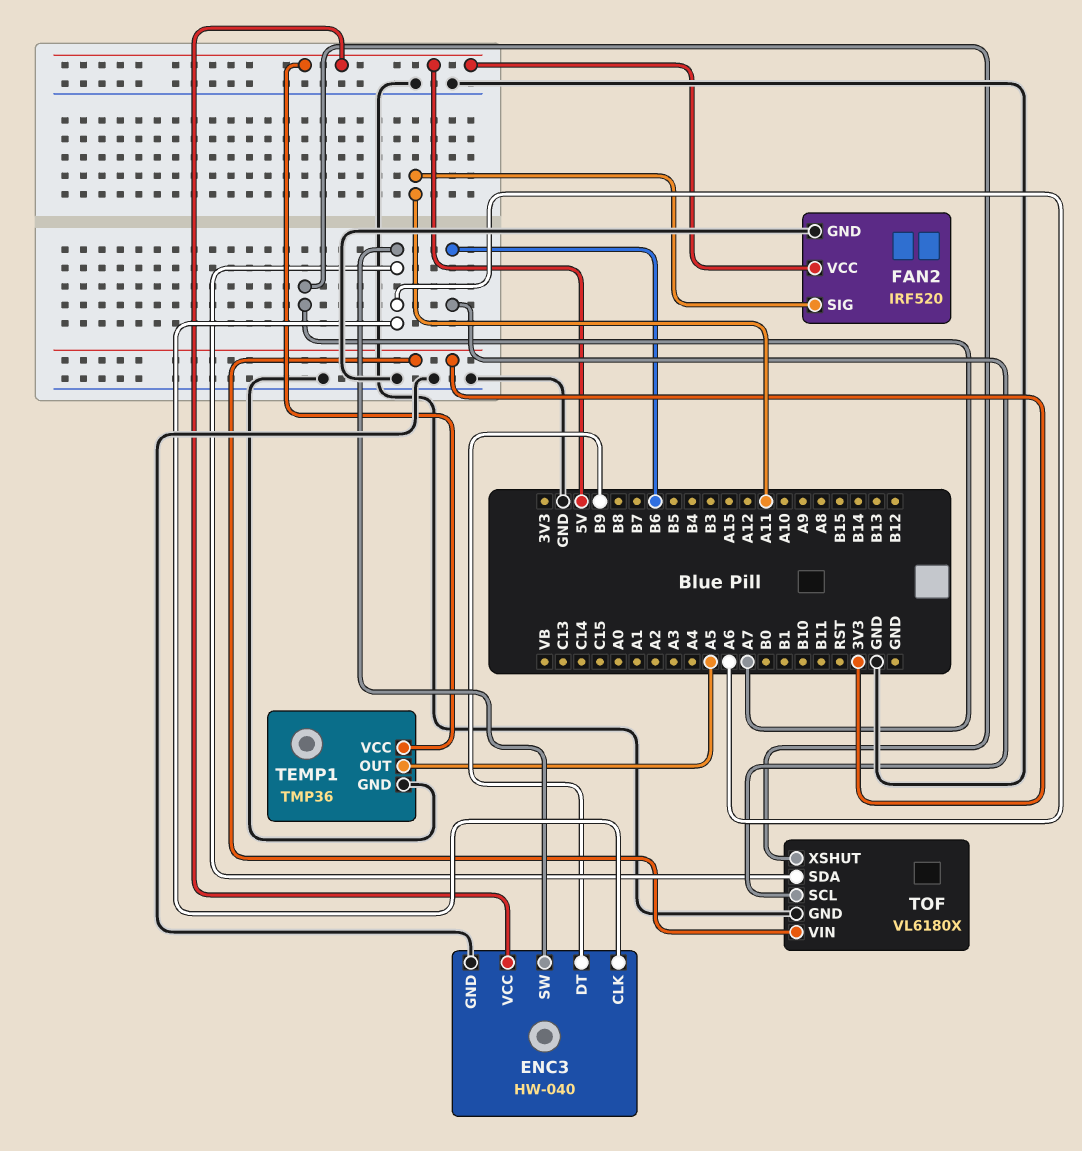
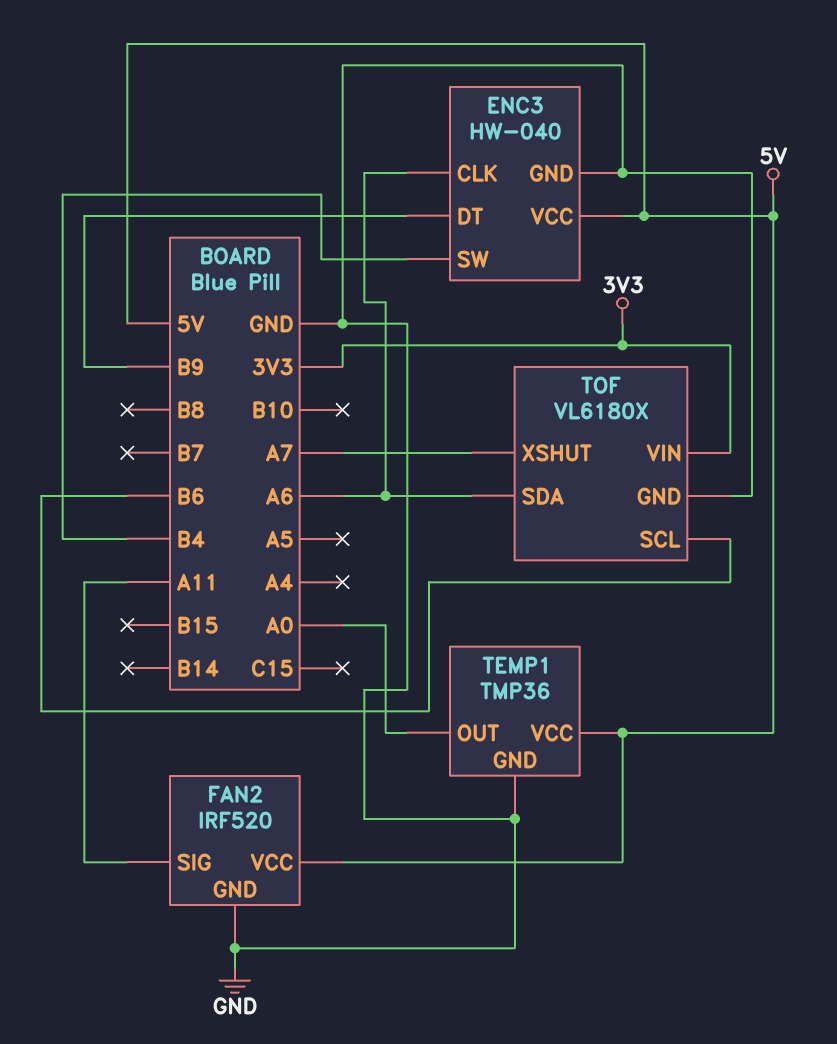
ENC3 pin SW: A6 -> B4
TEMP1 pin OUT: A5 -> A0

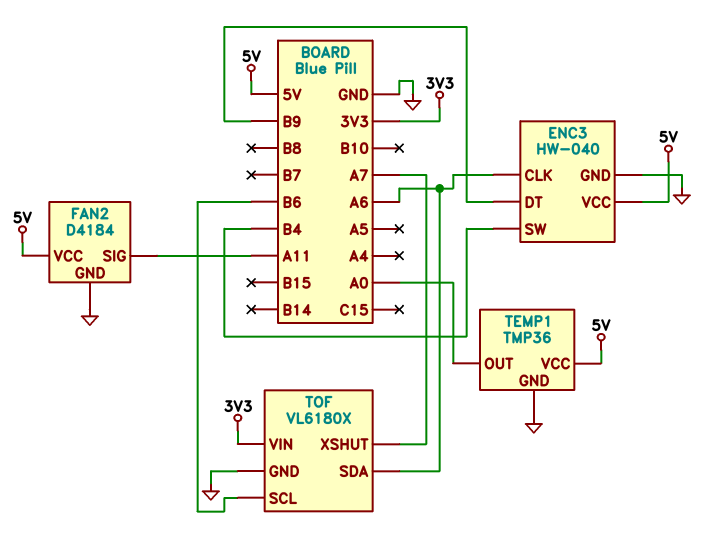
FAN2: IRF520 -> D4184

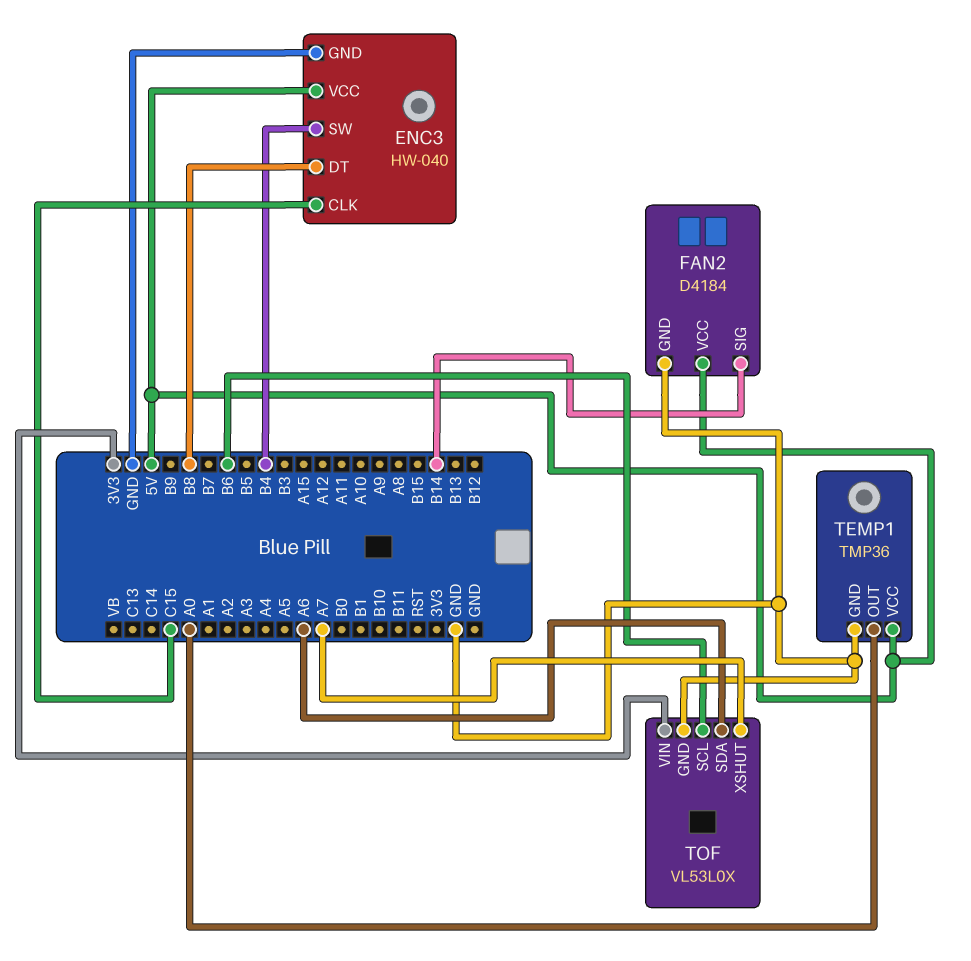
ENC3 pin CLK: A6 -> C15
ENC3 pin DT: B9 -> B8
FAN2 pin SIG: A11 -> B14
TOF: VL6180X -> VL53L0X

